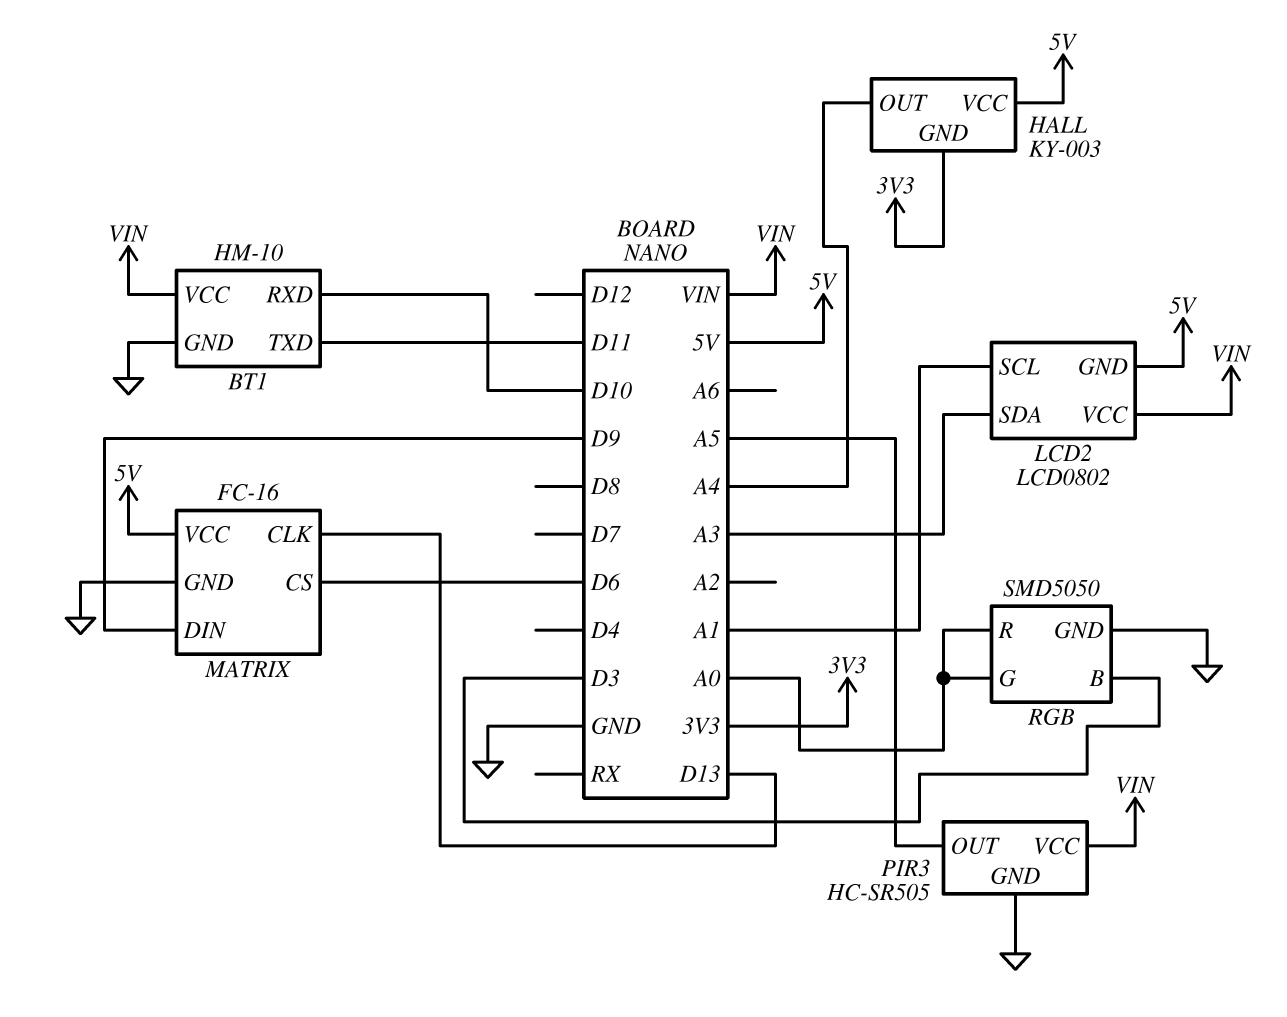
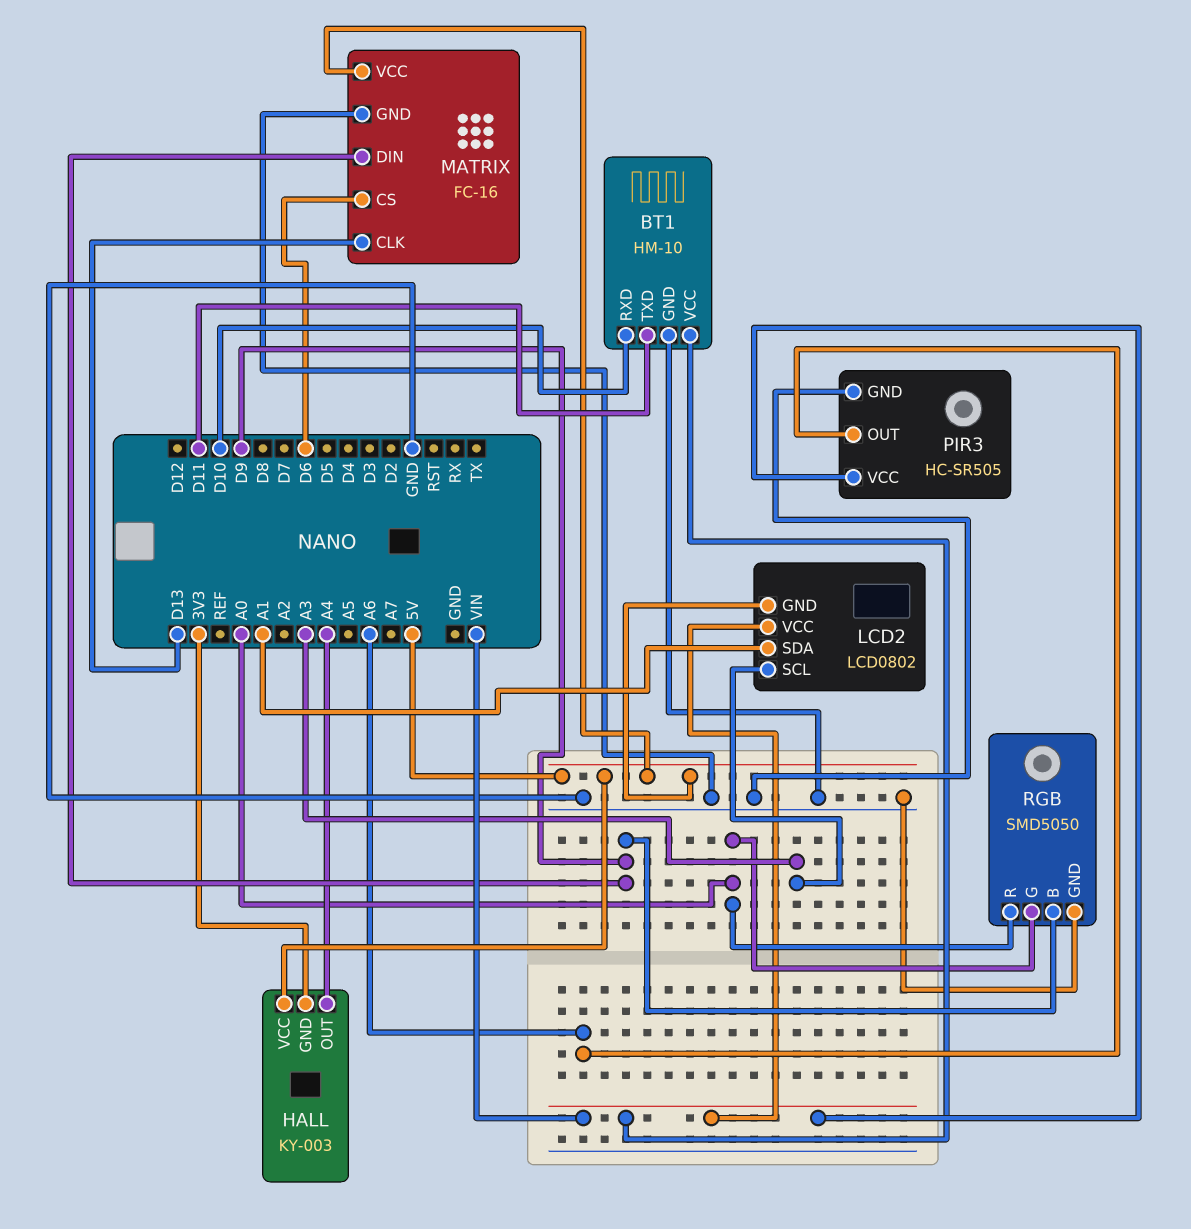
LCD2 pin SCL: A1 -> A3
LCD2 pin SDA: A3 -> A1
PIR3 pin OUT: A5 -> A6
RGB pin B: D3 -> D9

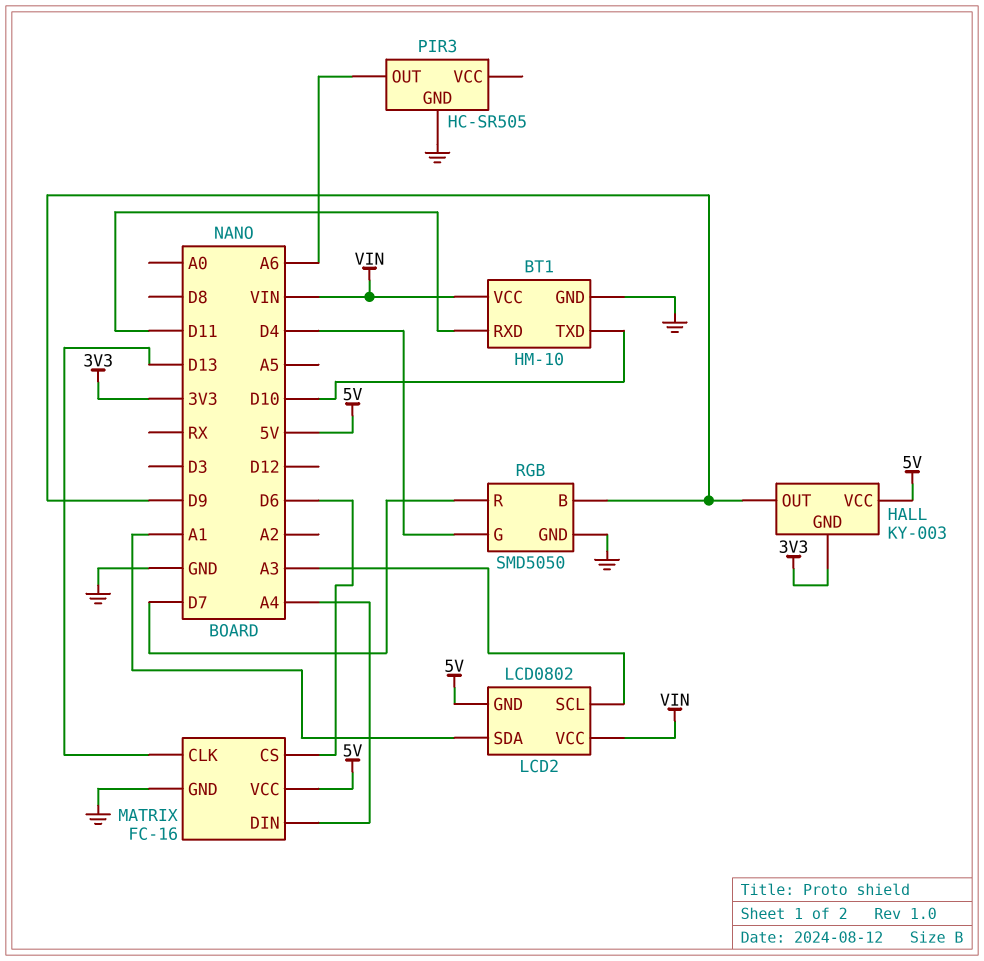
BT1 pin RXD: D10 -> D11
BT1 pin TXD: D11 -> D10
HALL pin OUT: A4 -> D9
MATRIX pin DIN: D9 -> A4
PIR3 pin VCC: VIN -> none
RGB pin G: A0 -> D4
RGB pin R: A0 -> D7

